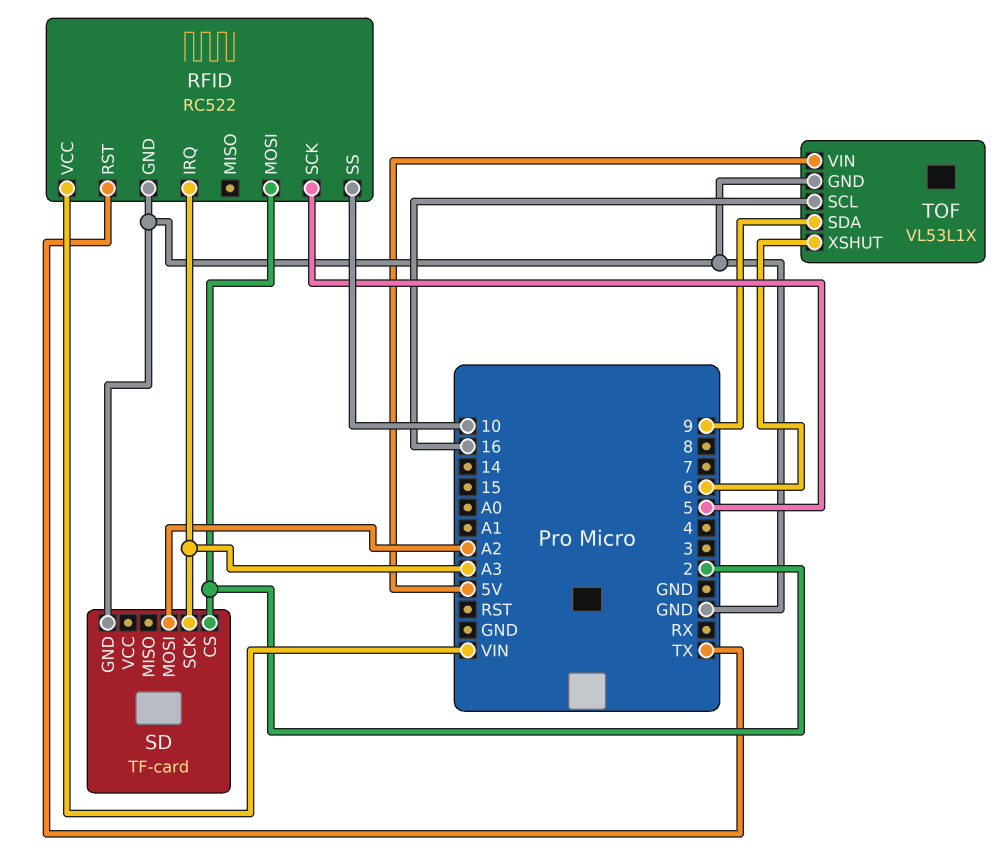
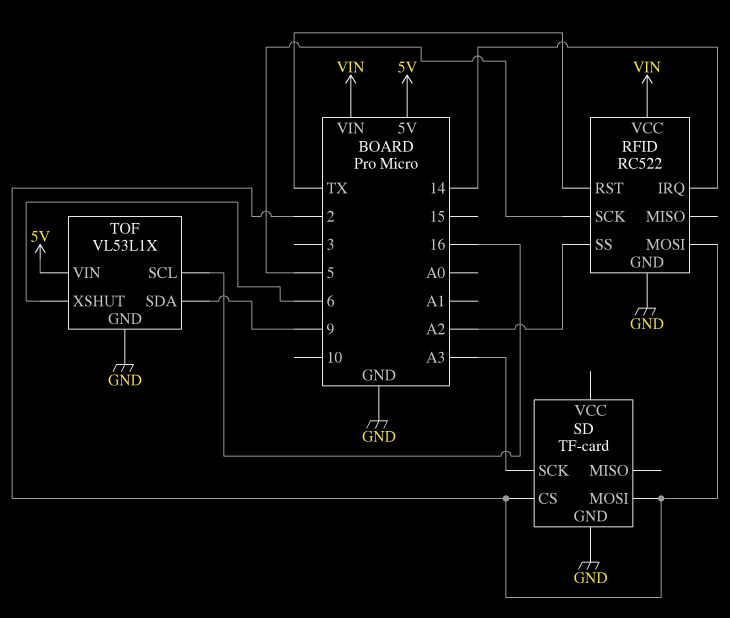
RFID pin IRQ: A3 -> 14
RFID pin SS: 10 -> A2
SD pin MOSI: A2 -> 2

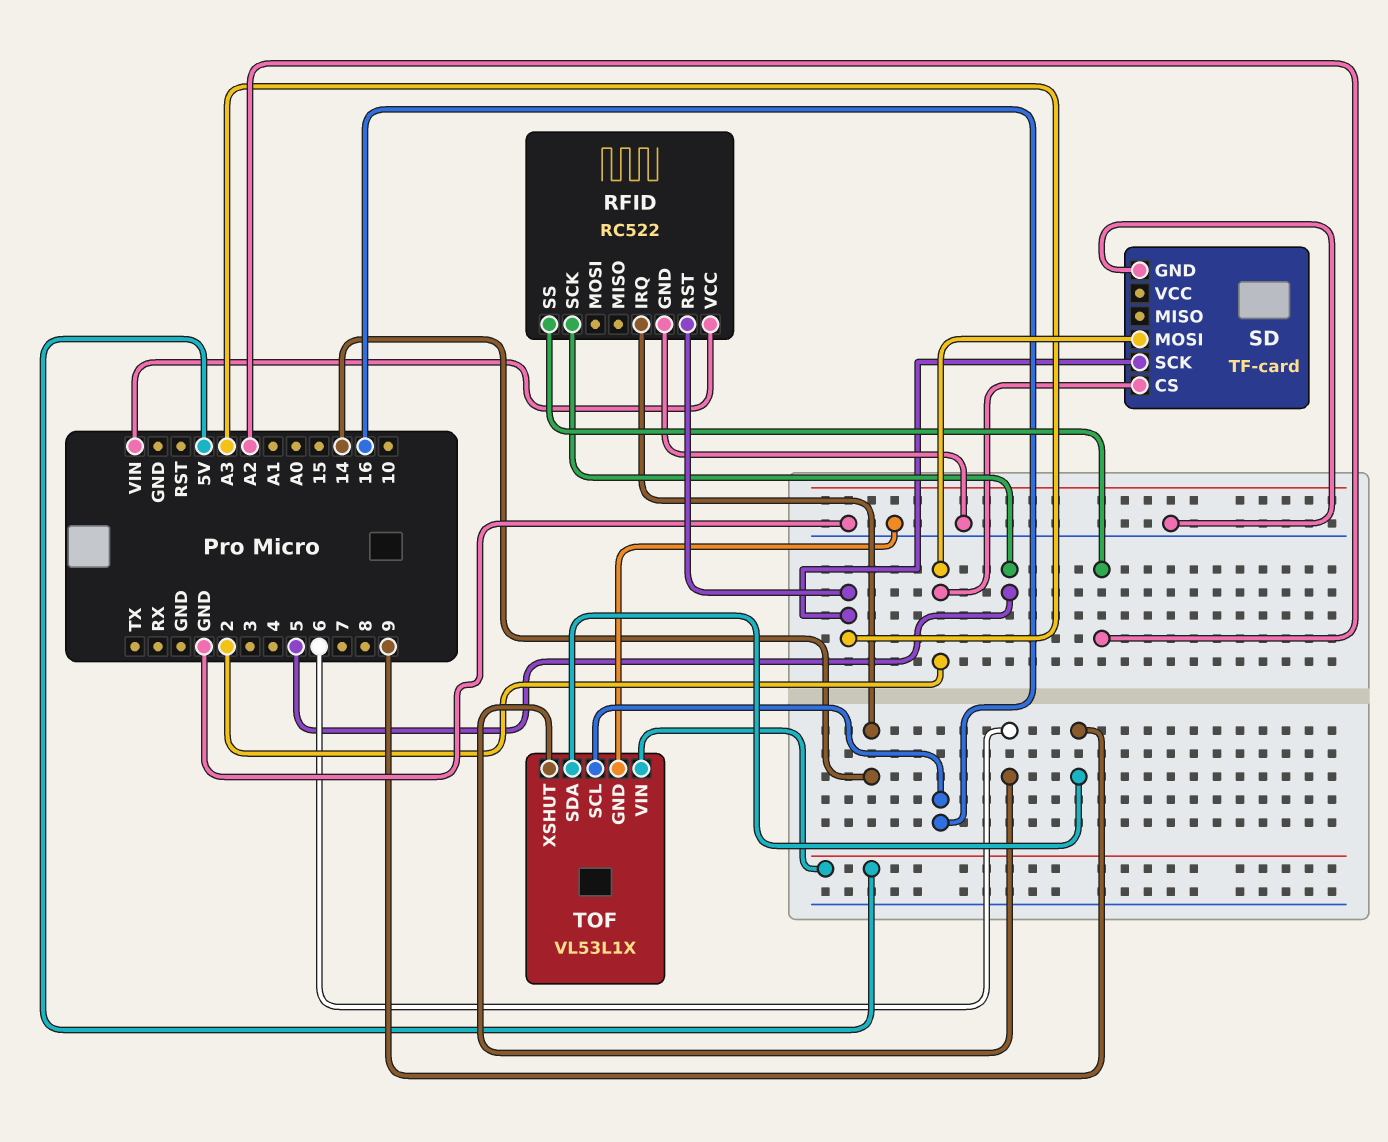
RFID pin MOSI: 2 -> none
RFID pin RST: TX -> A3

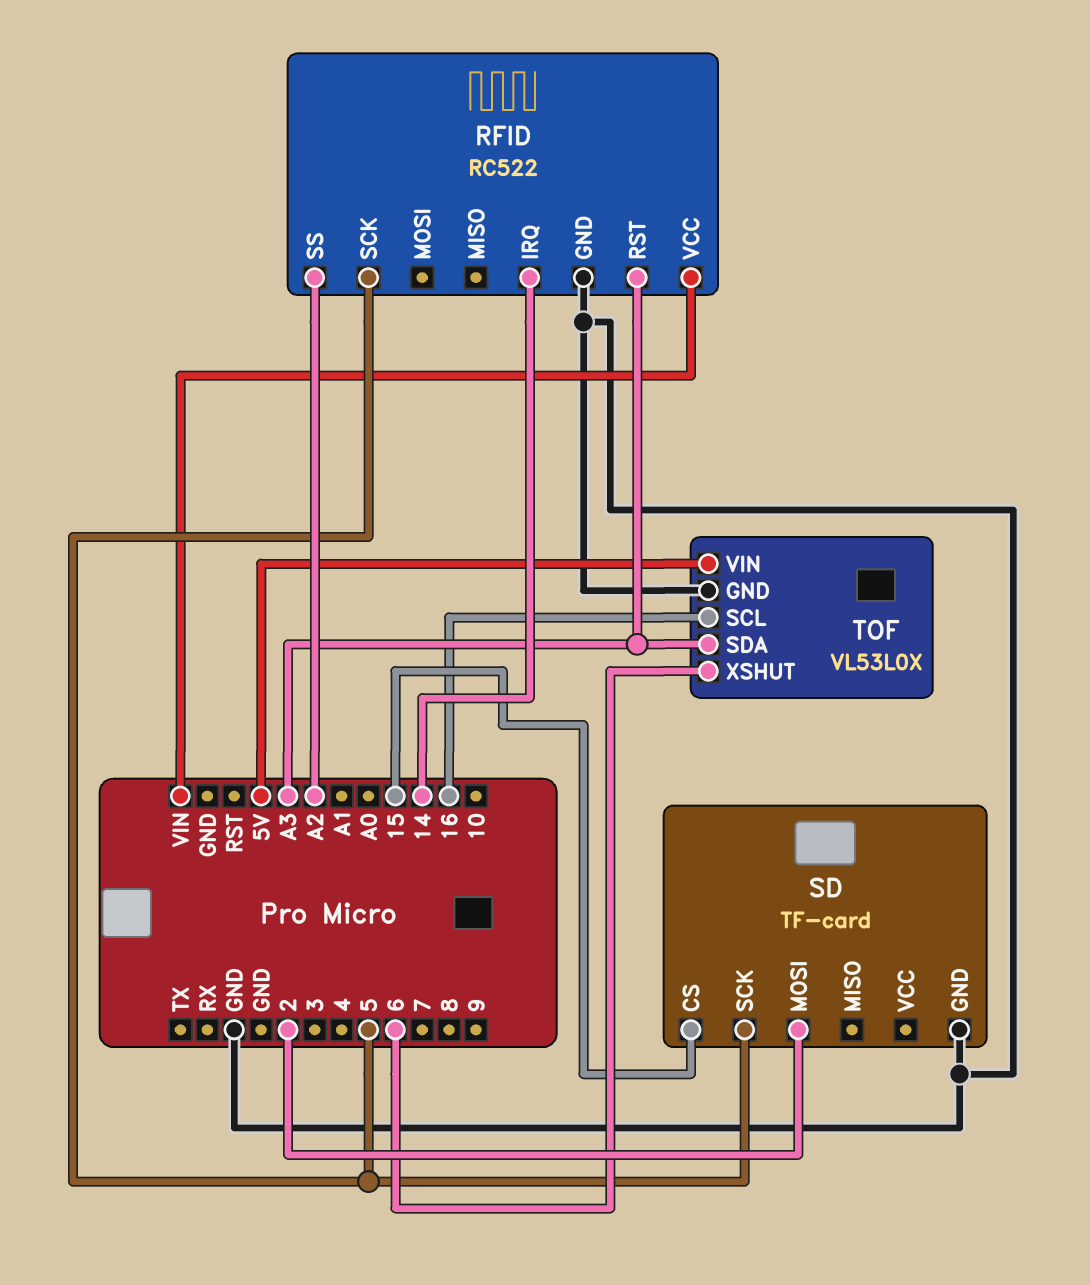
SD pin CS: 2 -> 15
SD pin SCK: A3 -> 5
TOF: VL53L1X -> VL53L0X
TOF pin SDA: 9 -> A3

